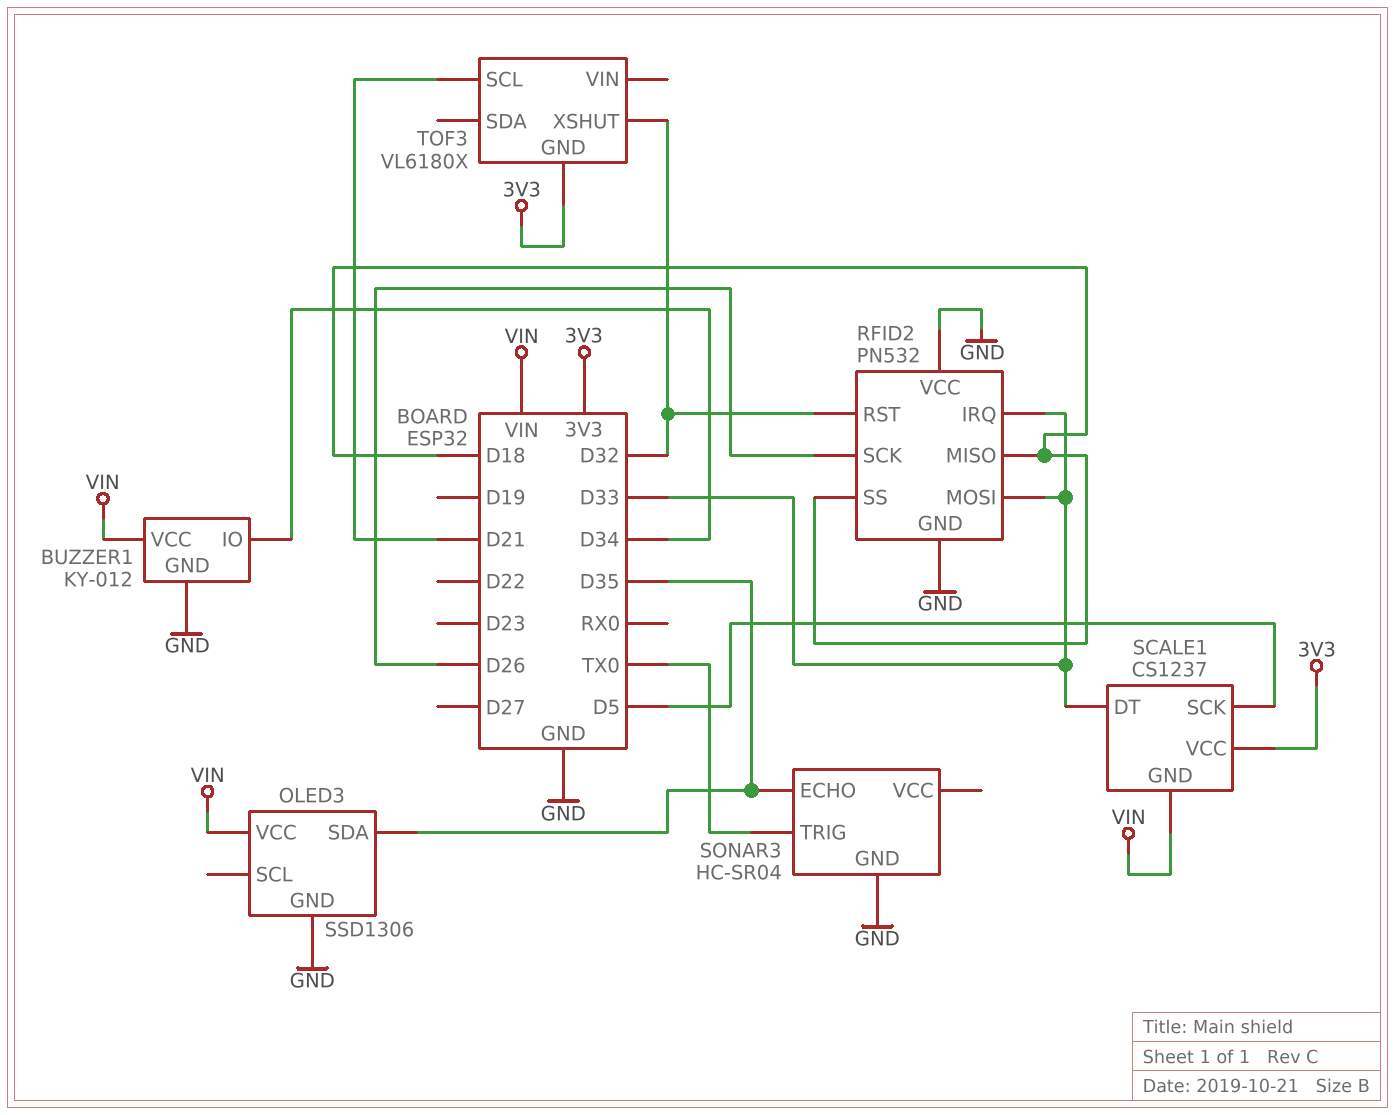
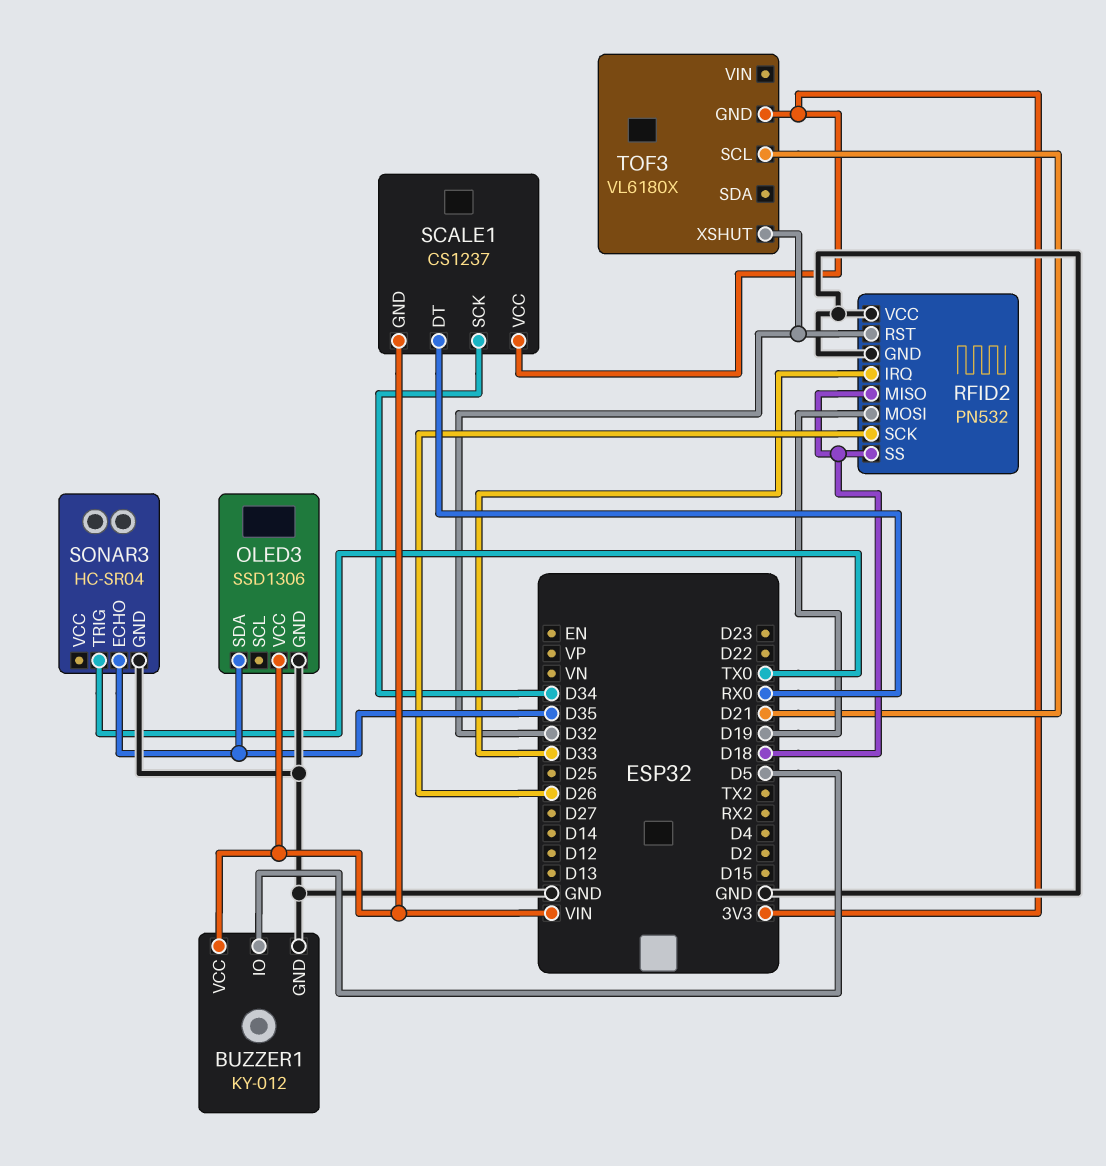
BUZZER1 pin IO: D34 -> D5
RFID2 pin MOSI: D33 -> D19
SCALE1 pin DT: D33 -> RX0
SCALE1 pin SCK: D5 -> D34

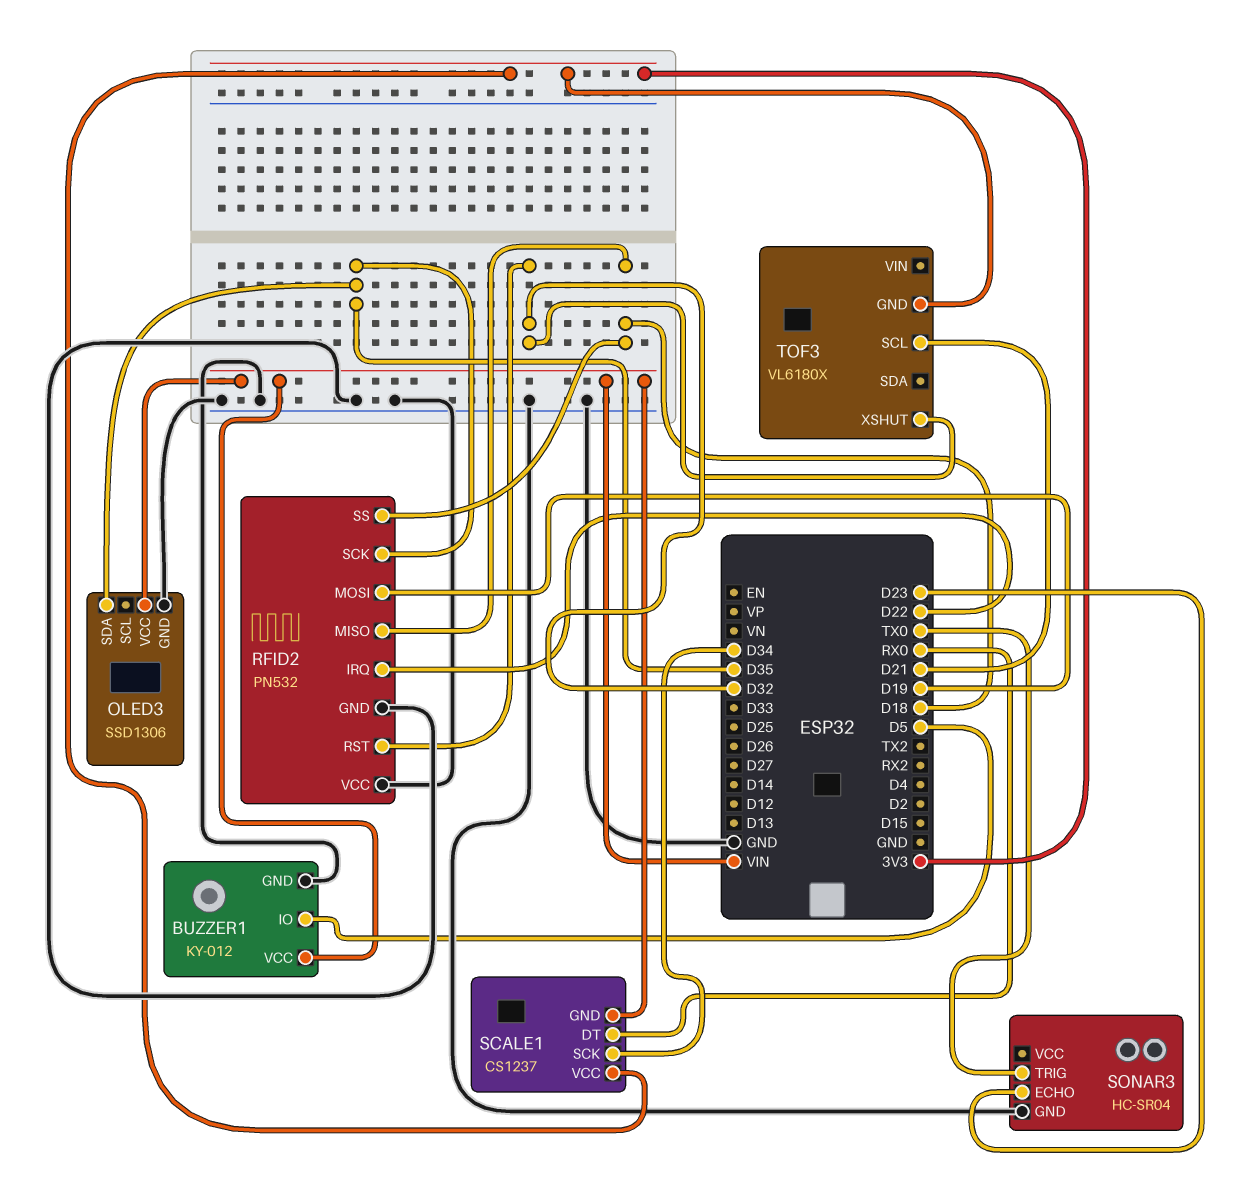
RFID2 pin IRQ: D33 -> D22
RFID2 pin SCK: D26 -> D35
SONAR3 pin ECHO: D35 -> D23

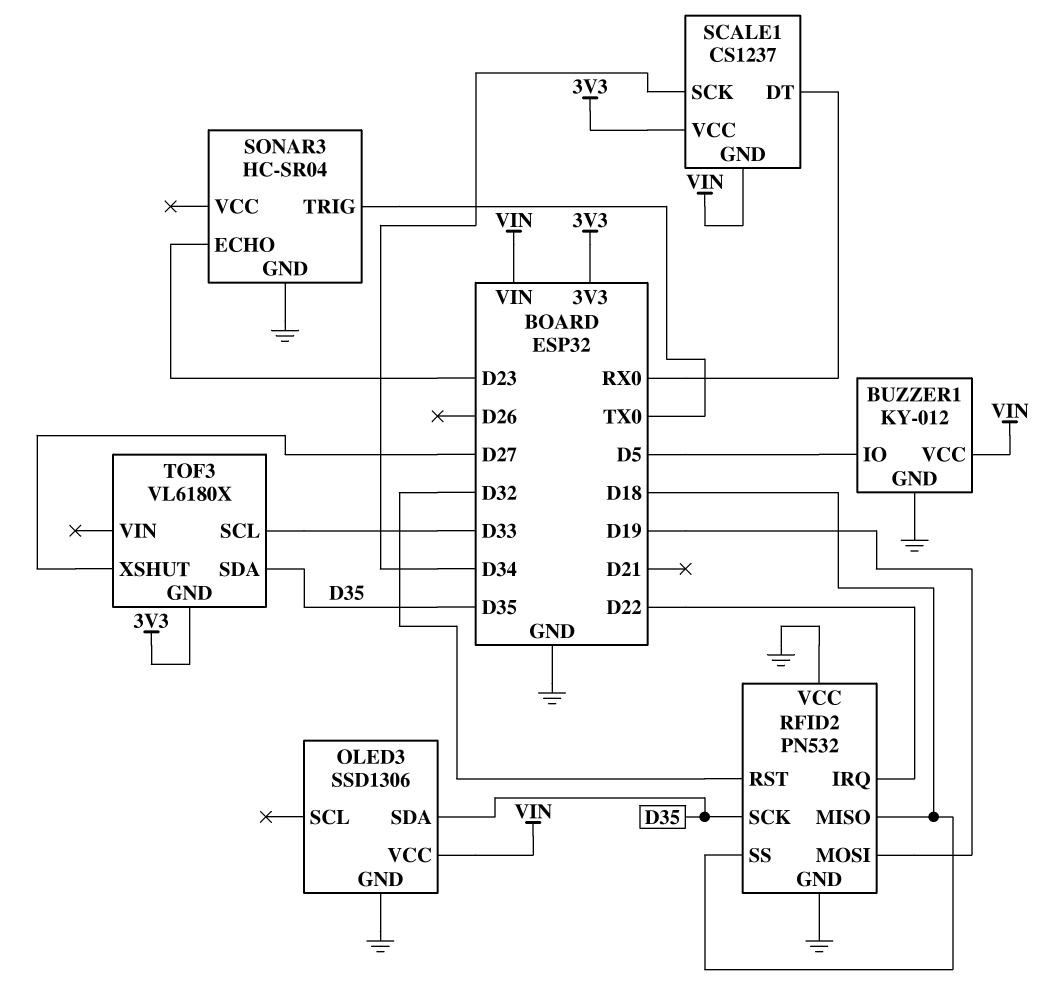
TOF3 pin SCL: D21 -> D33
TOF3 pin SDA: none -> D35
TOF3 pin XSHUT: D32 -> D27

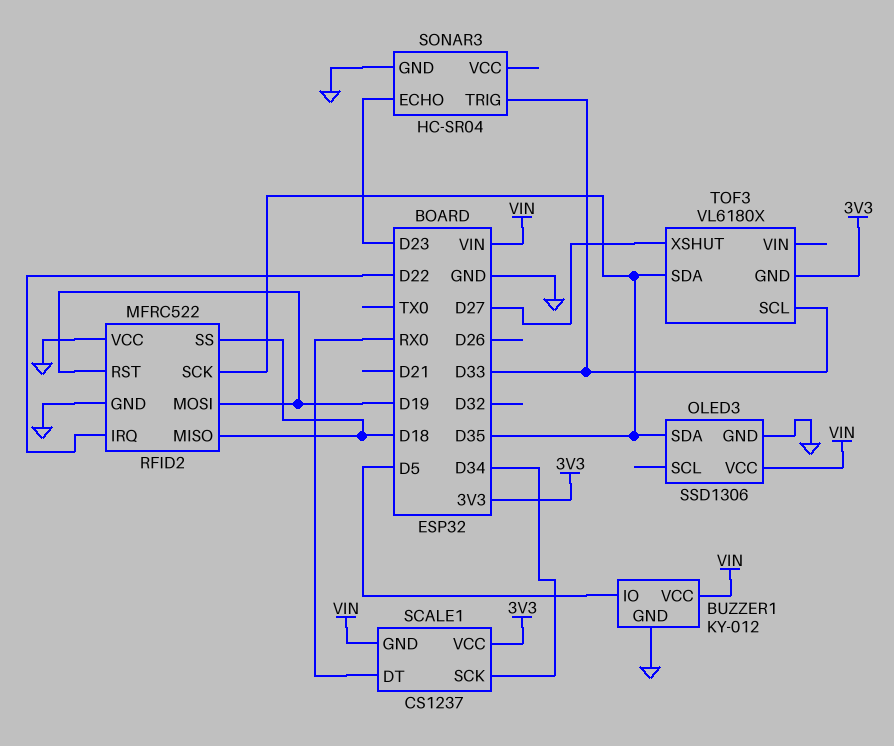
RFID2: PN532 -> MFRC522
RFID2 pin RST: D32 -> D19
SONAR3 pin TRIG: TX0 -> D33

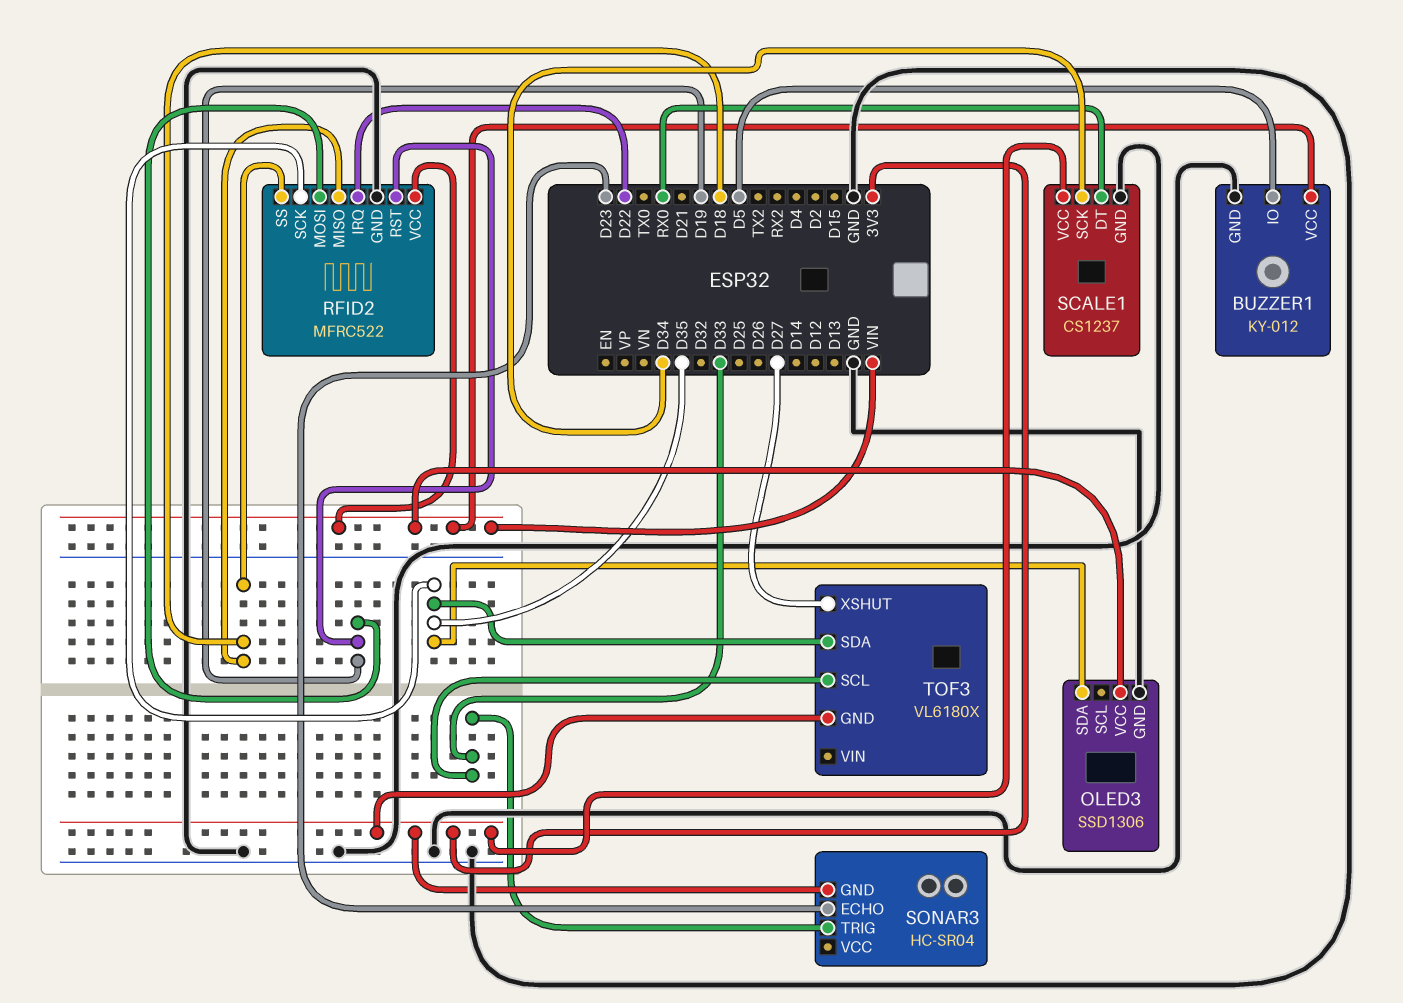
RFID2 pin VCC: GND -> VIN
SCALE1 pin GND: VIN -> GND
SONAR3 pin GND: GND -> 3V3

